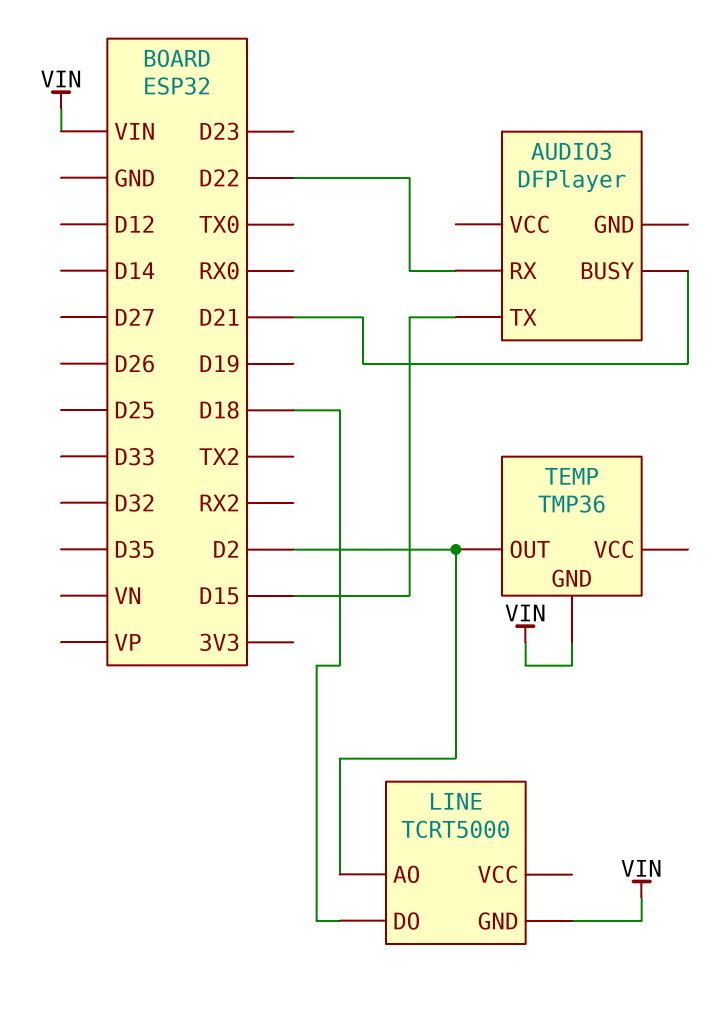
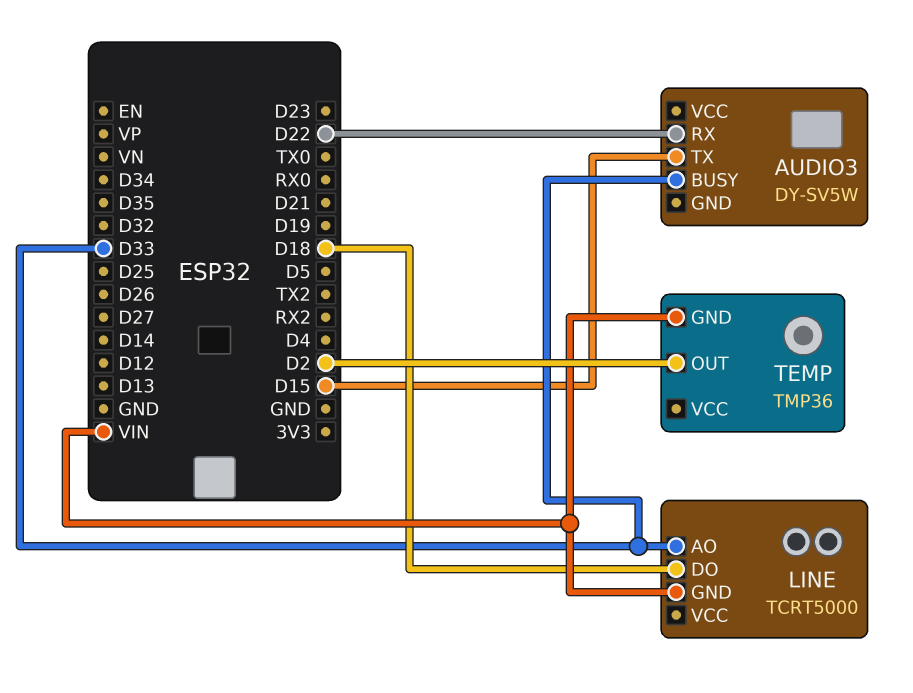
AUDIO3: DFPlayer -> DY-SV5W
AUDIO3 pin BUSY: D21 -> D33
LINE pin AO: D2 -> D33

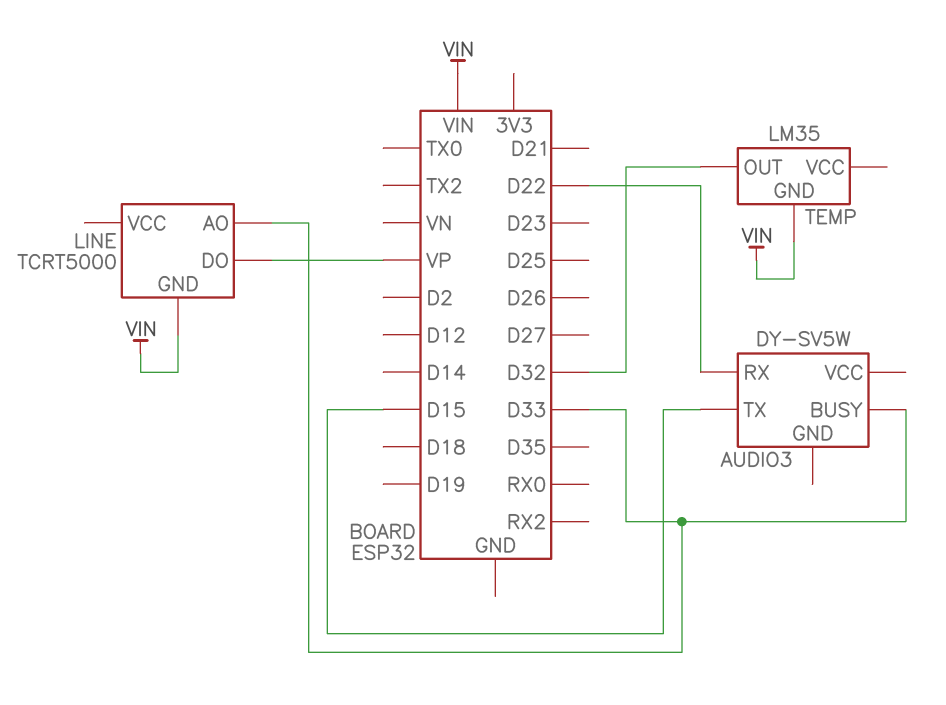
LINE pin DO: D18 -> VP
TEMP: TMP36 -> LM35
TEMP pin OUT: D2 -> D32

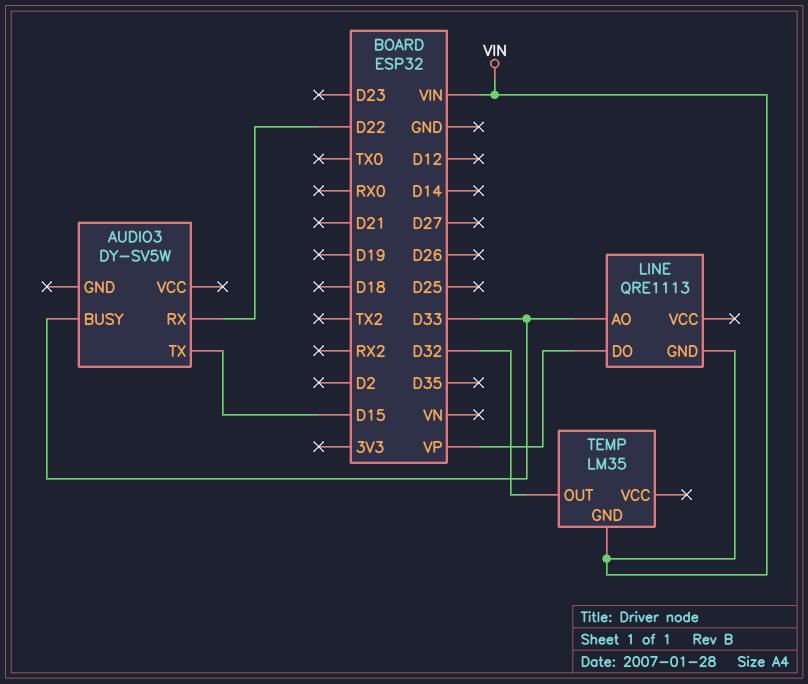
LINE: TCRT5000 -> QRE1113

